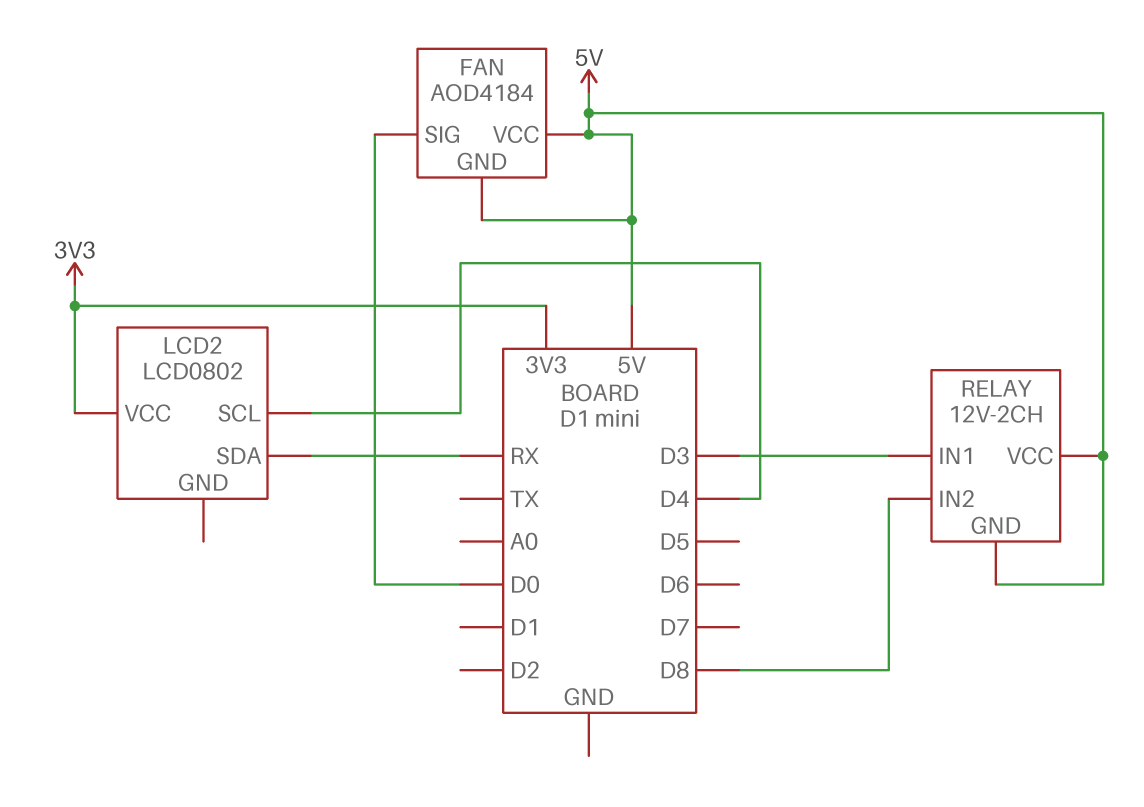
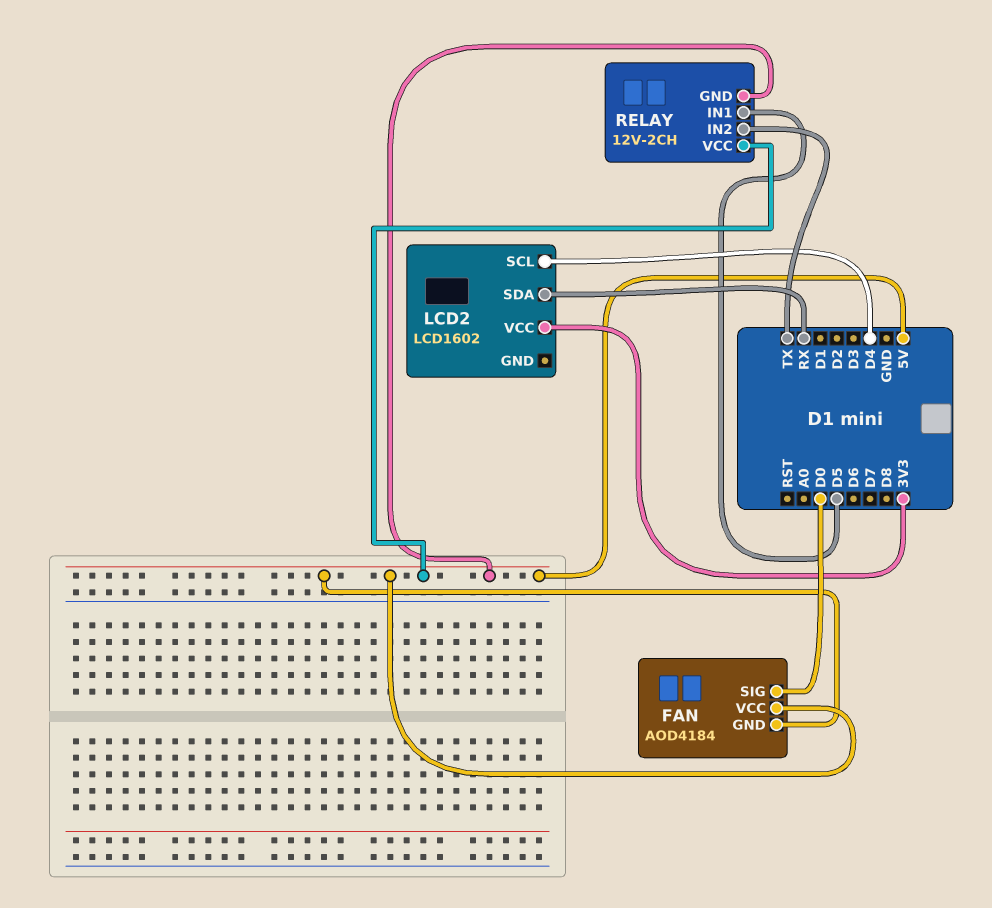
LCD2: LCD0802 -> LCD1602
RELAY pin IN1: D3 -> D5
RELAY pin IN2: D8 -> TX

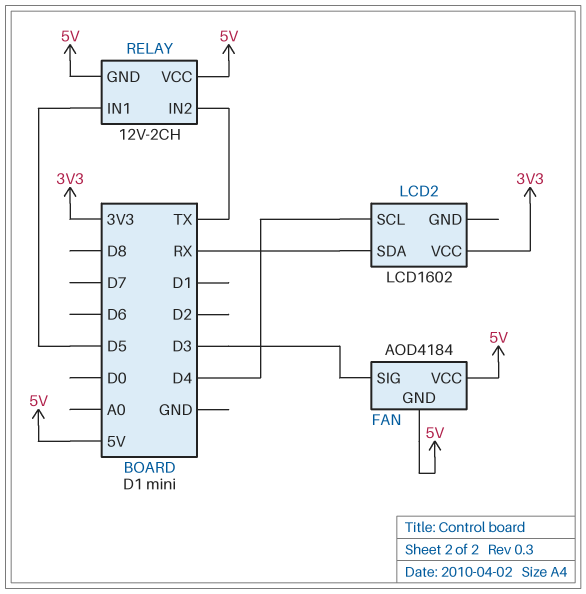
FAN pin SIG: D0 -> D3

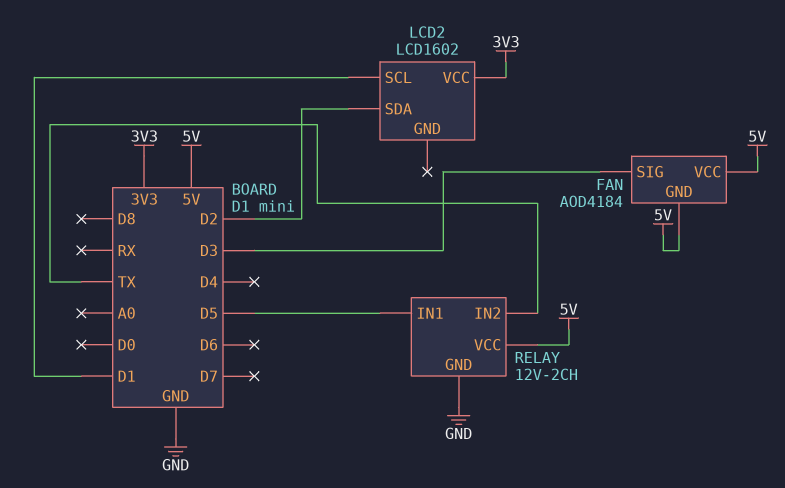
LCD2 pin SCL: D4 -> D1
LCD2 pin SDA: RX -> D2
RELAY pin GND: 5V -> GND

